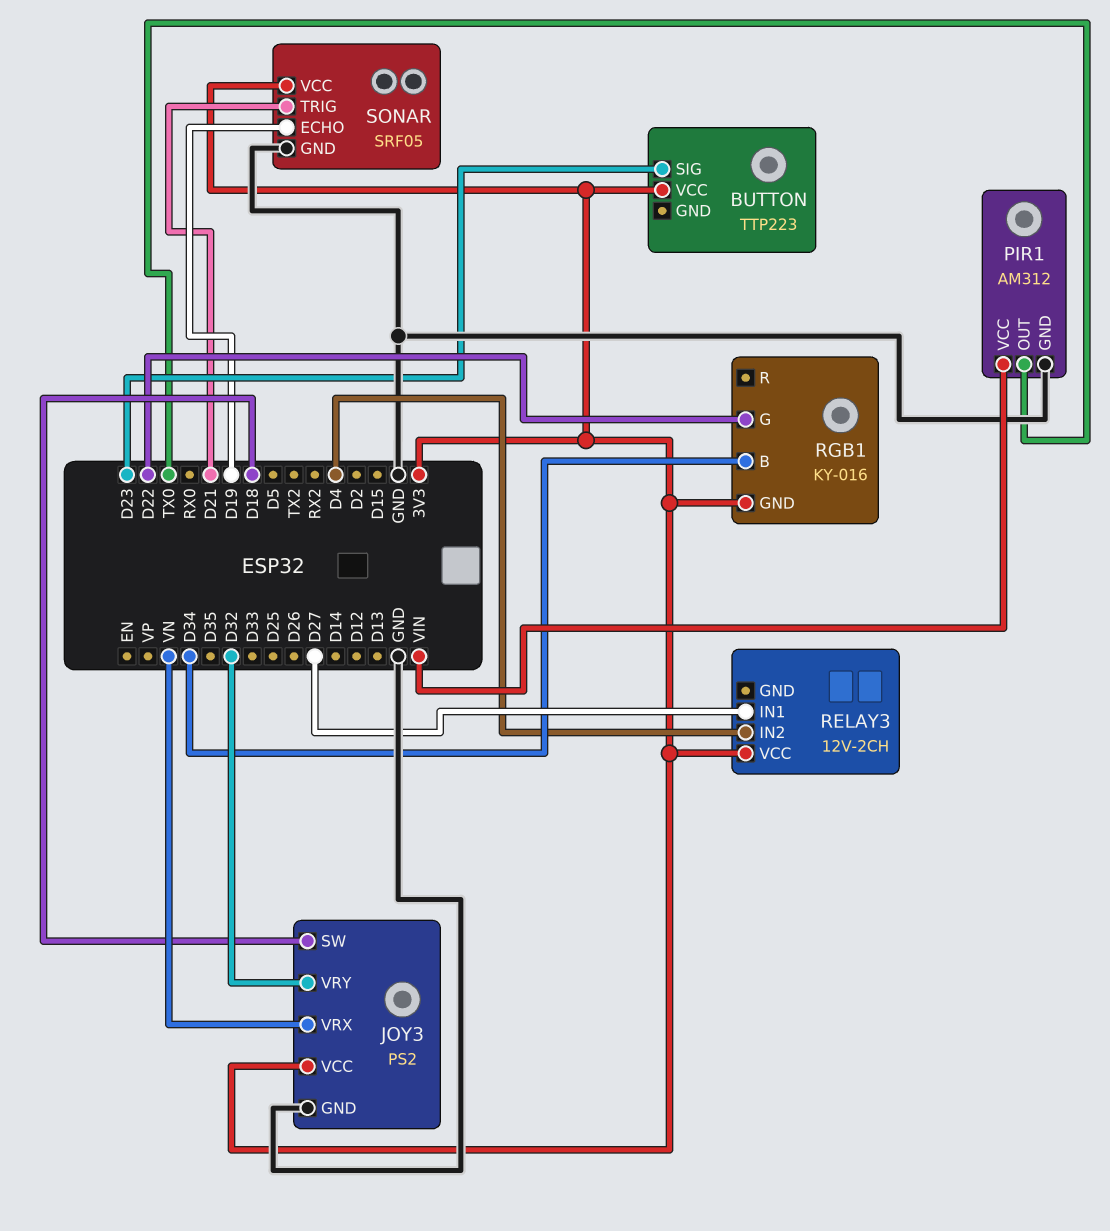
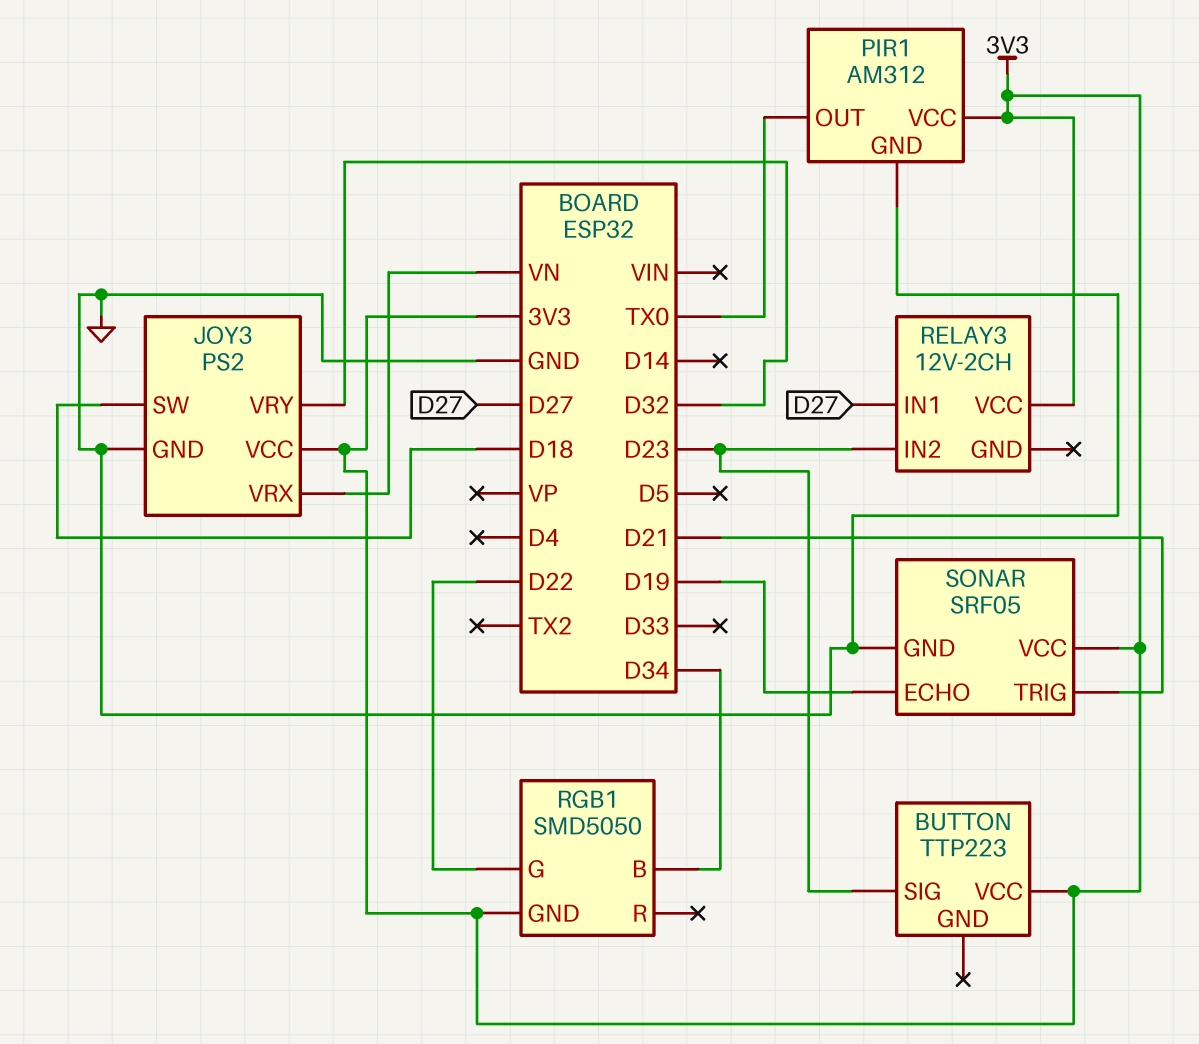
PIR1 pin VCC: VIN -> 3V3
RELAY3 pin IN2: D4 -> D23
RGB1: KY-016 -> SMD5050

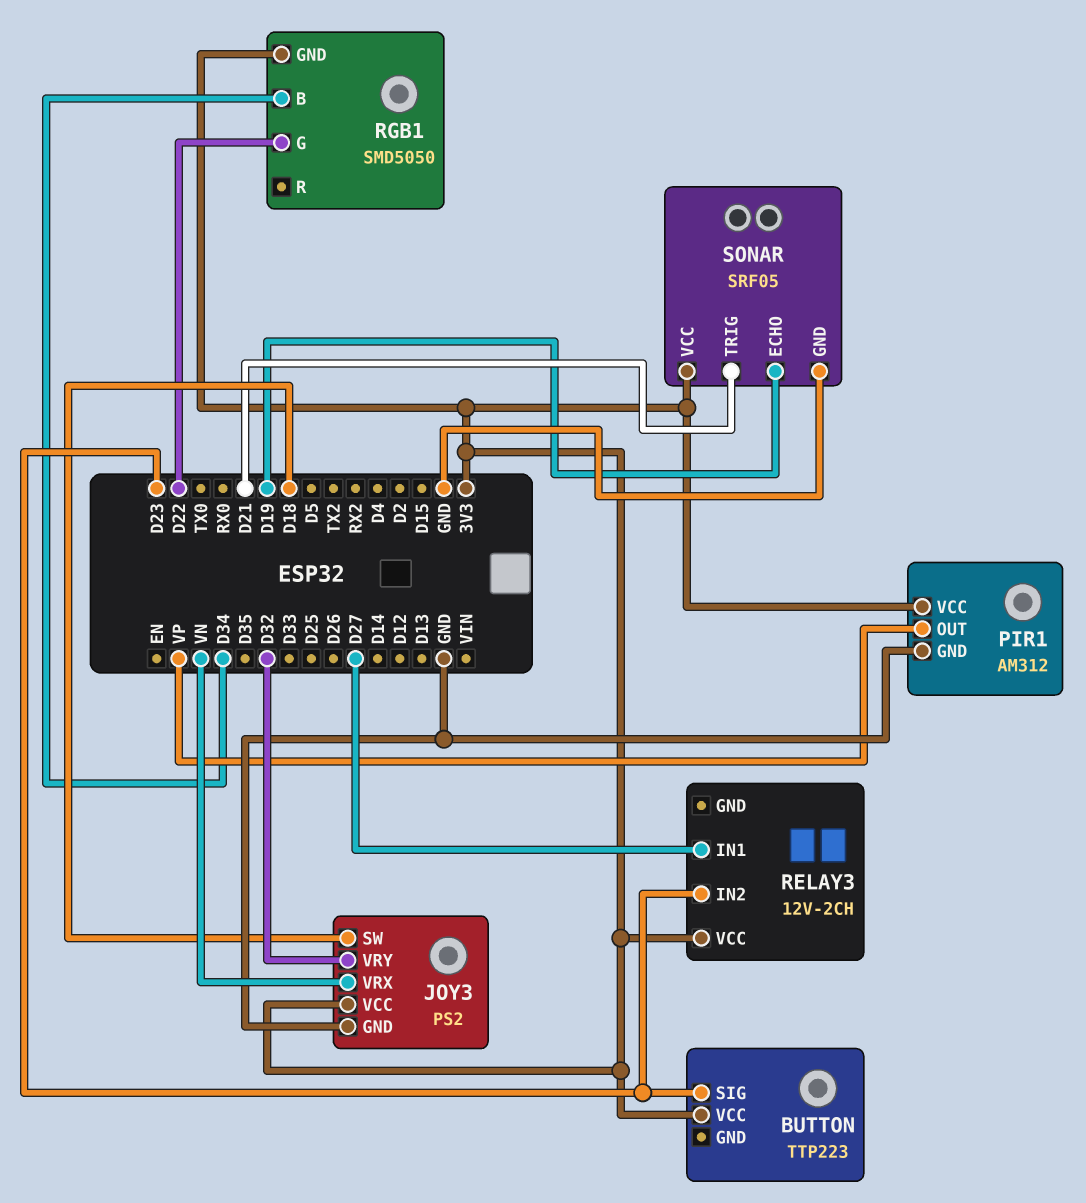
PIR1 pin OUT: TX0 -> VP

